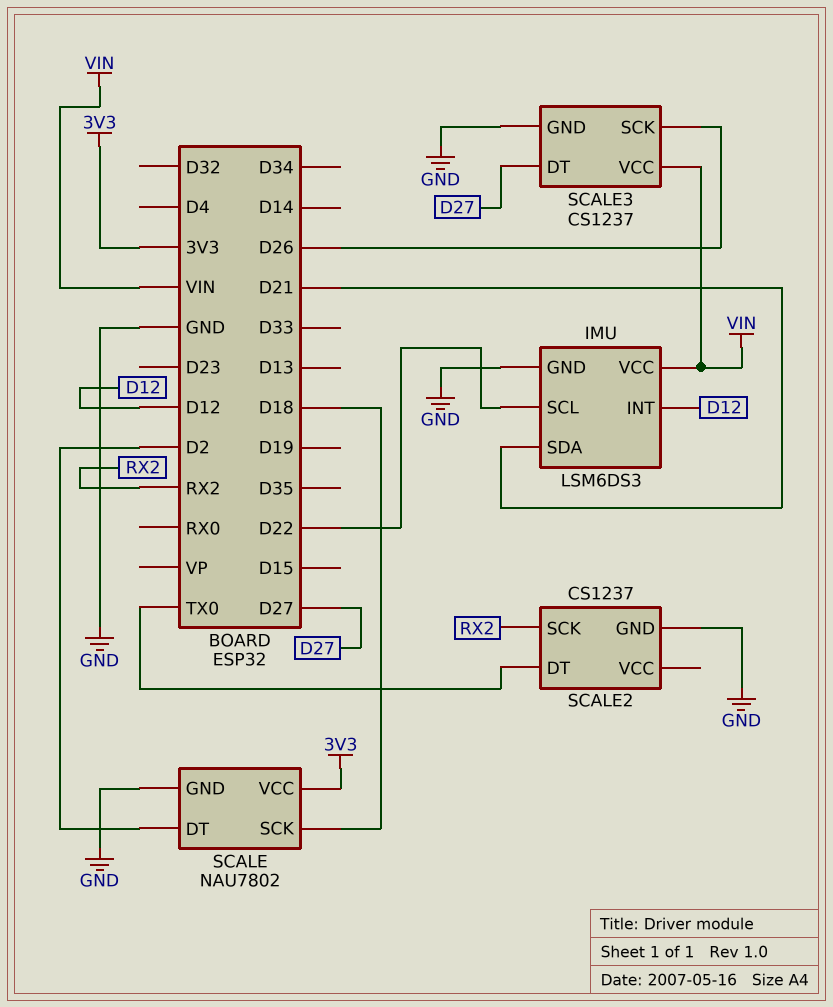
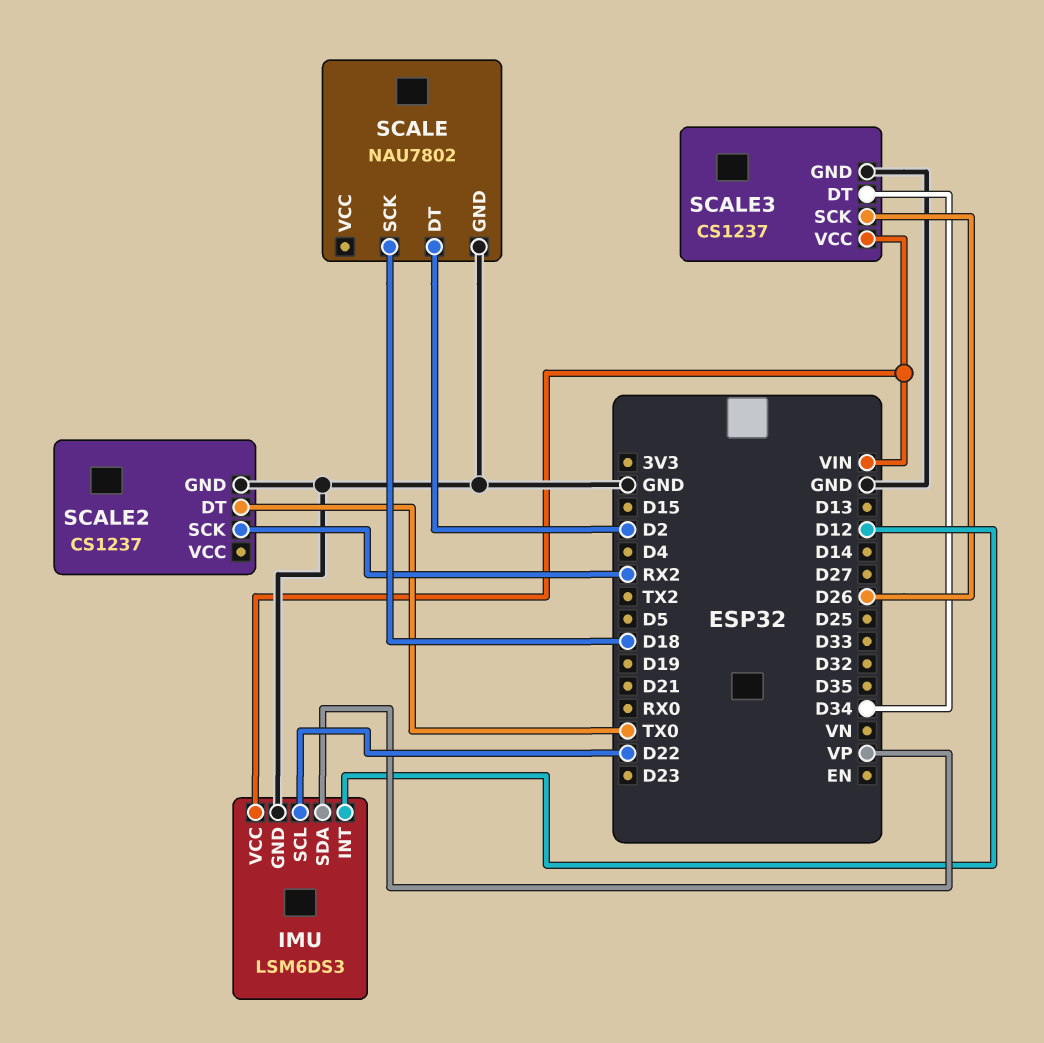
IMU pin SDA: D21 -> VP
SCALE pin VCC: 3V3 -> none
SCALE3 pin DT: D27 -> D34

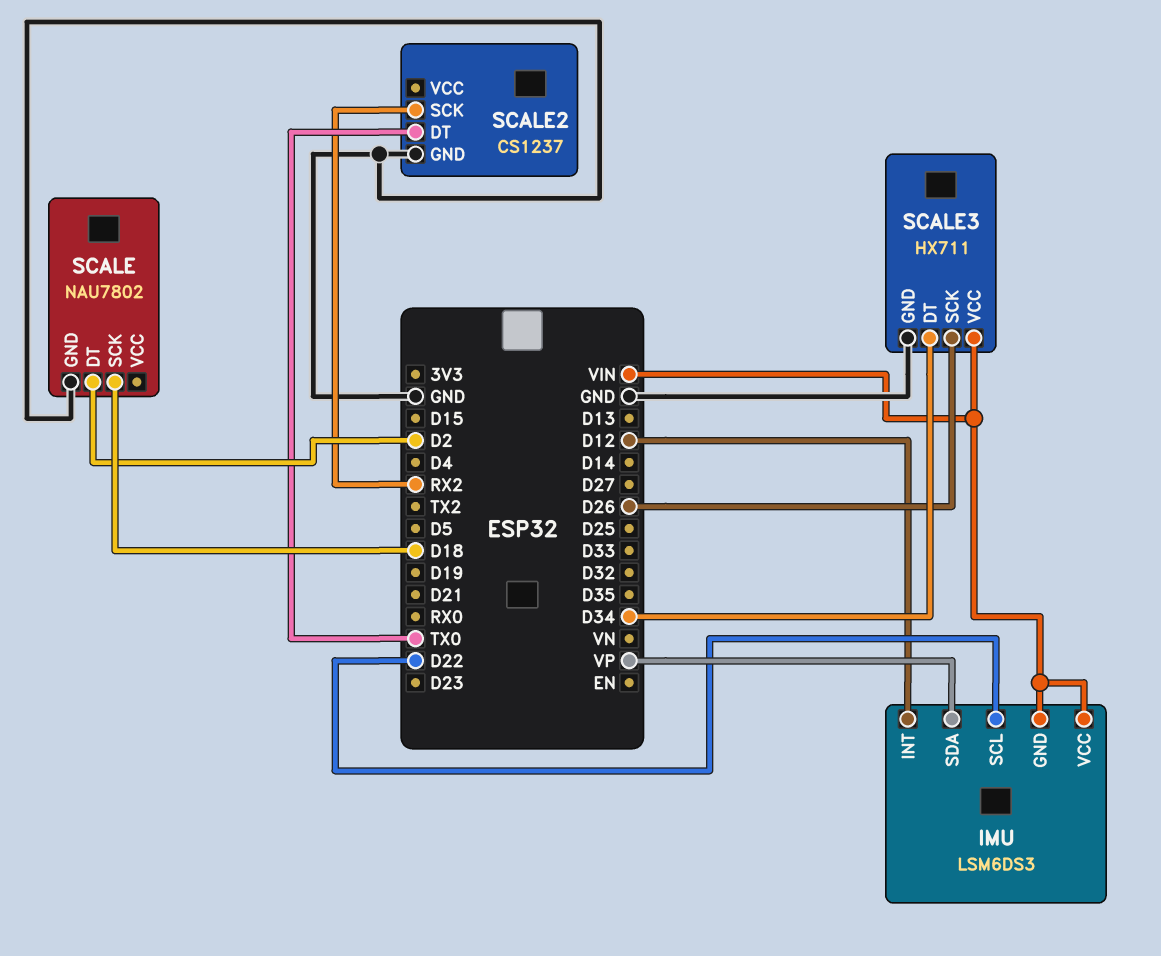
IMU pin GND: GND -> VIN
SCALE3: CS1237 -> HX711

